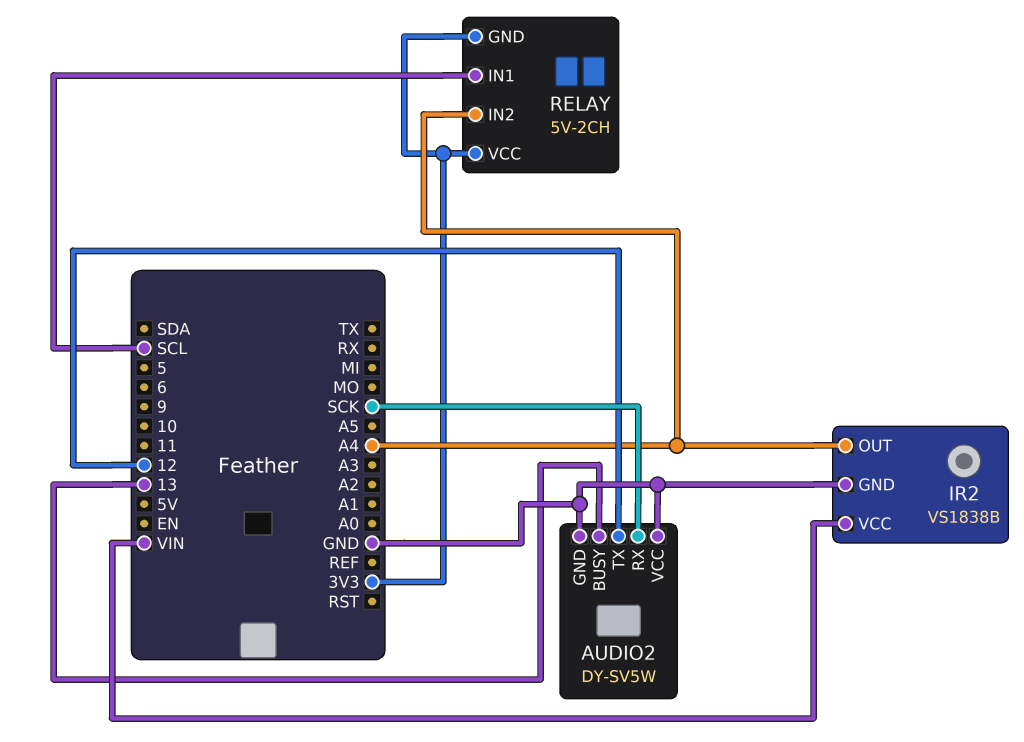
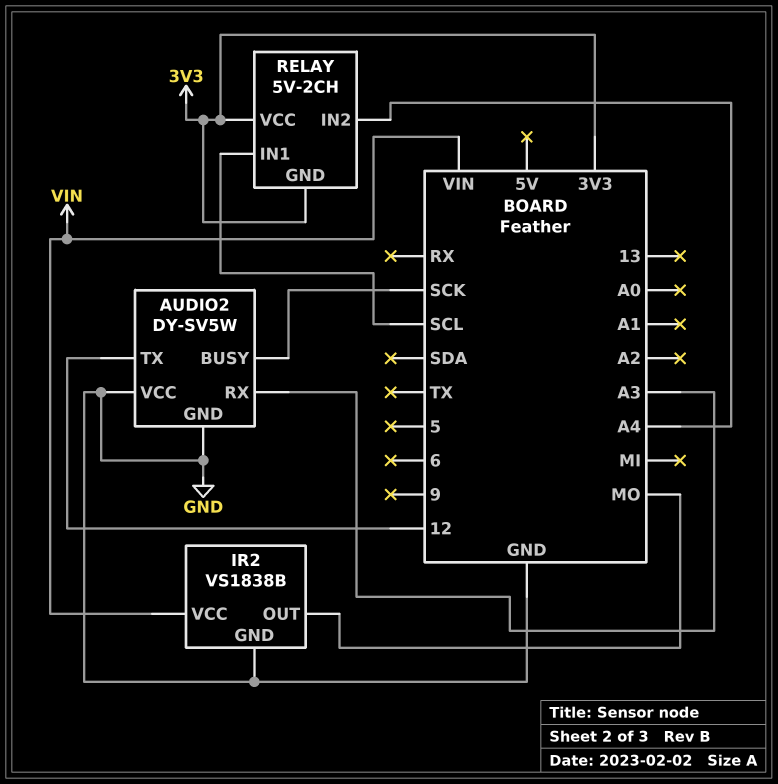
AUDIO2 pin BUSY: 13 -> SCK
AUDIO2 pin RX: SCK -> A3
IR2 pin OUT: A4 -> MO

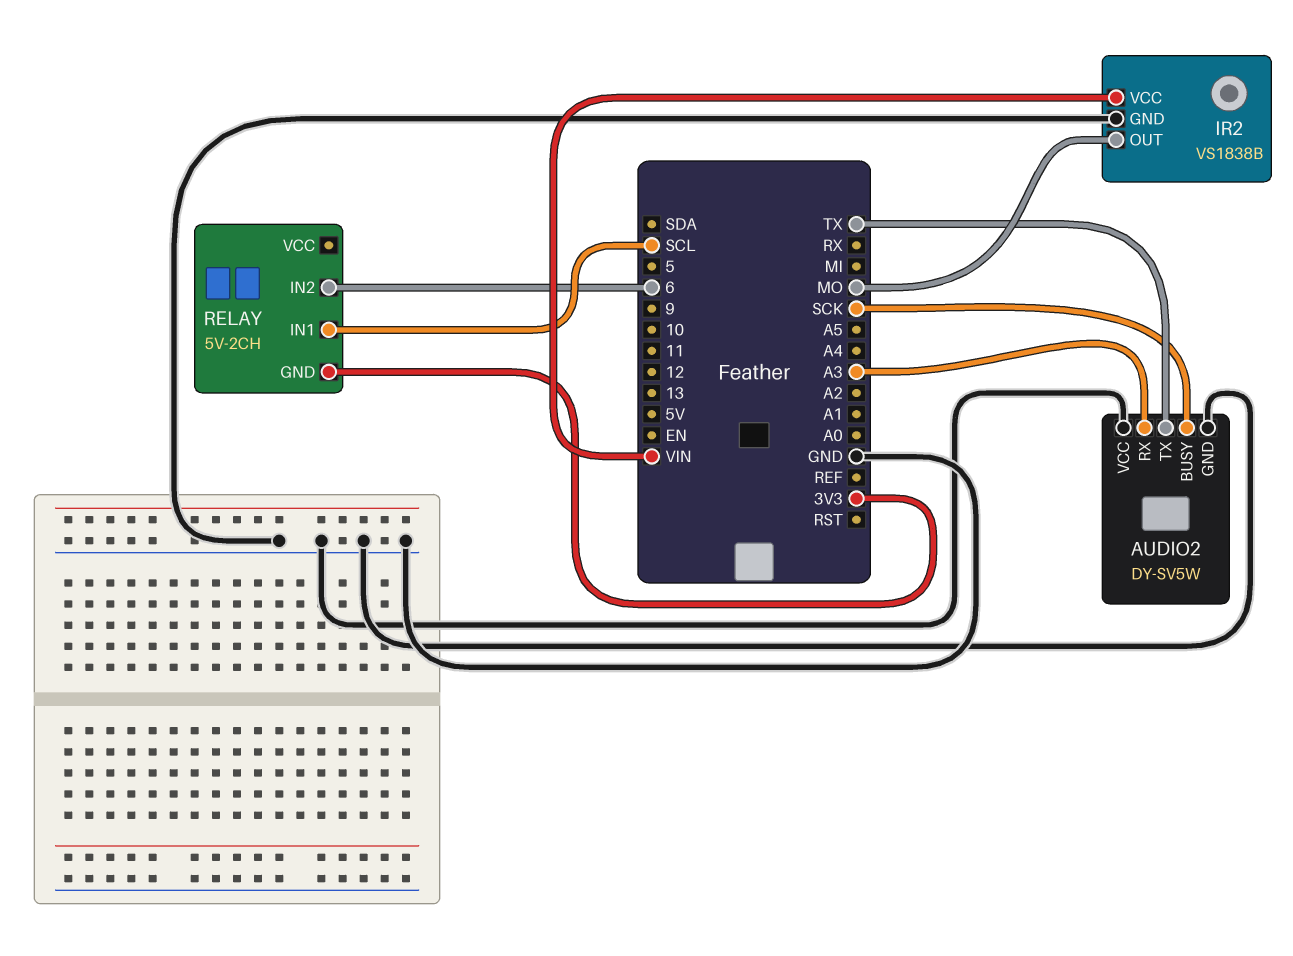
AUDIO2 pin TX: 12 -> TX
RELAY pin IN2: A4 -> 6
RELAY pin VCC: 3V3 -> none

